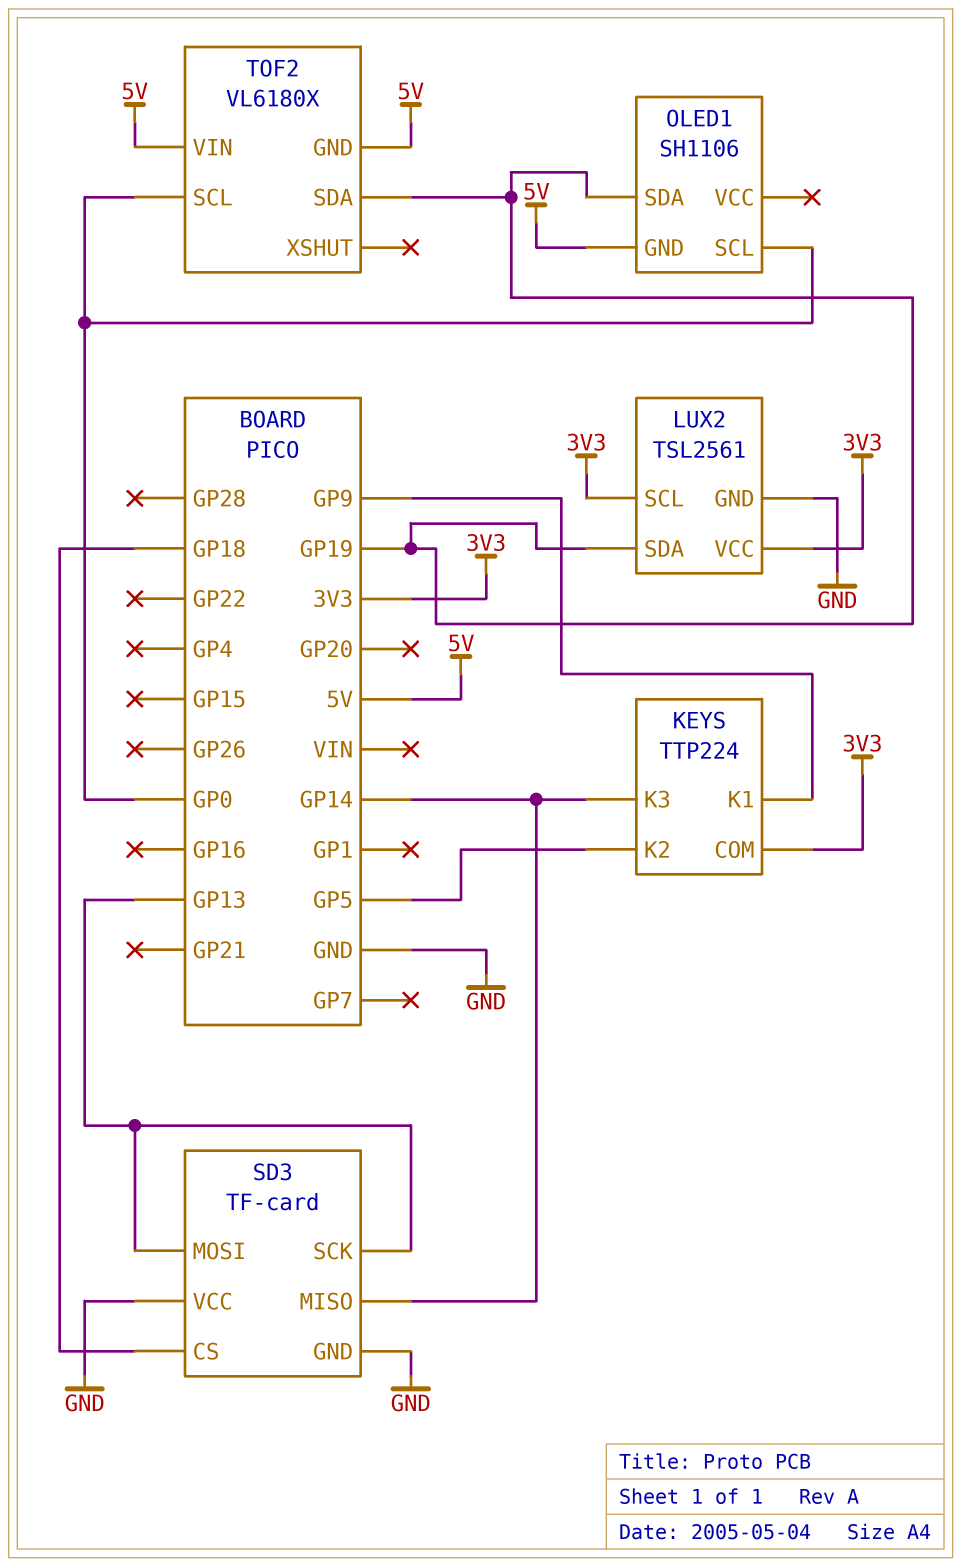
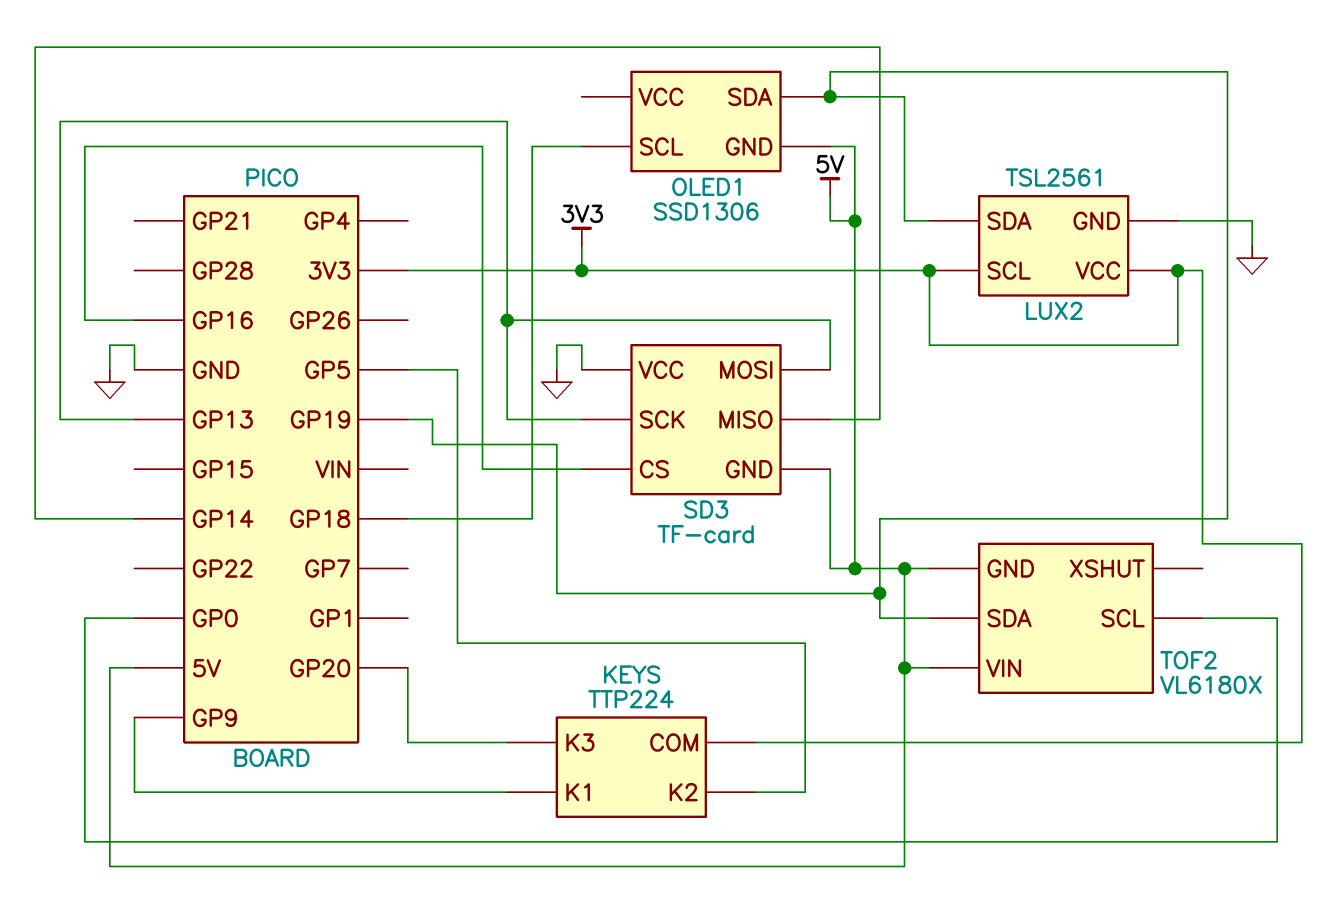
KEYS pin K3: GP14 -> GP20
OLED1: SH1106 -> SSD1306
OLED1 pin SCL: GP0 -> GP18
SD3 pin CS: GP18 -> GP16
SD3 pin GND: GND -> 5V

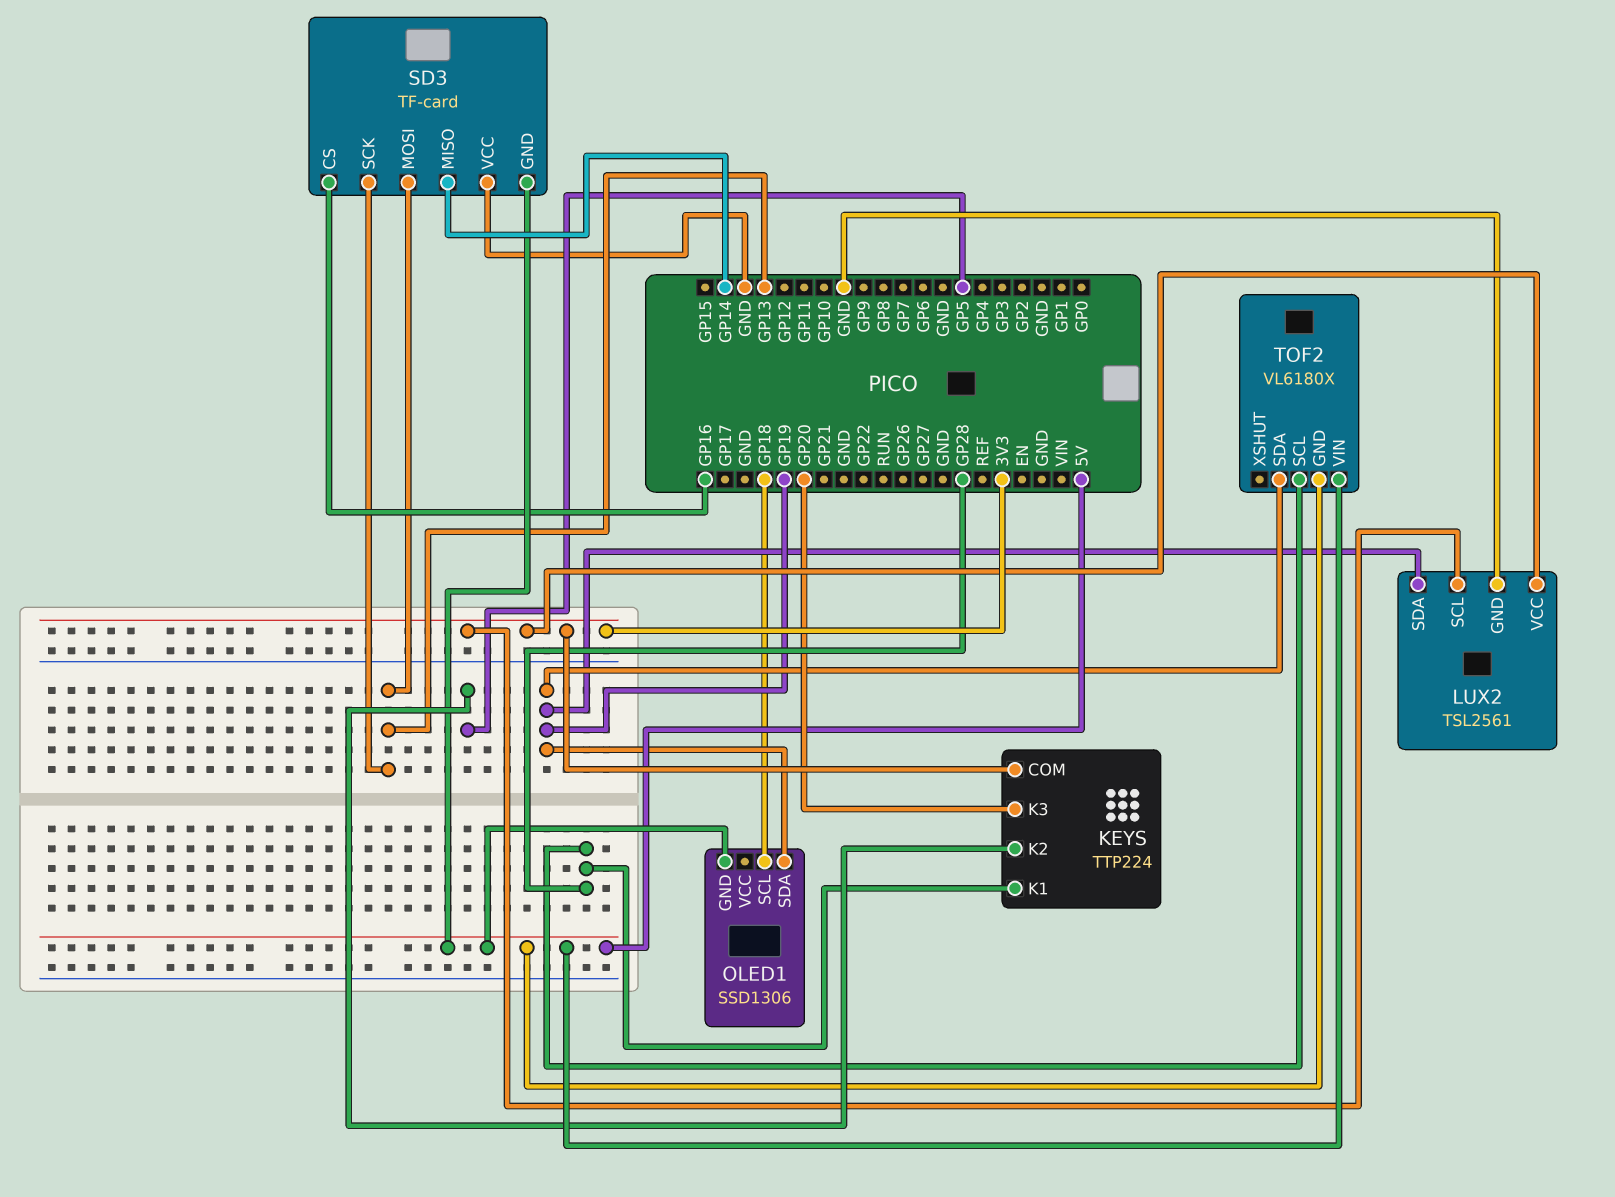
KEYS pin K1: GP9 -> GP28
TOF2 pin SCL: GP0 -> GP28

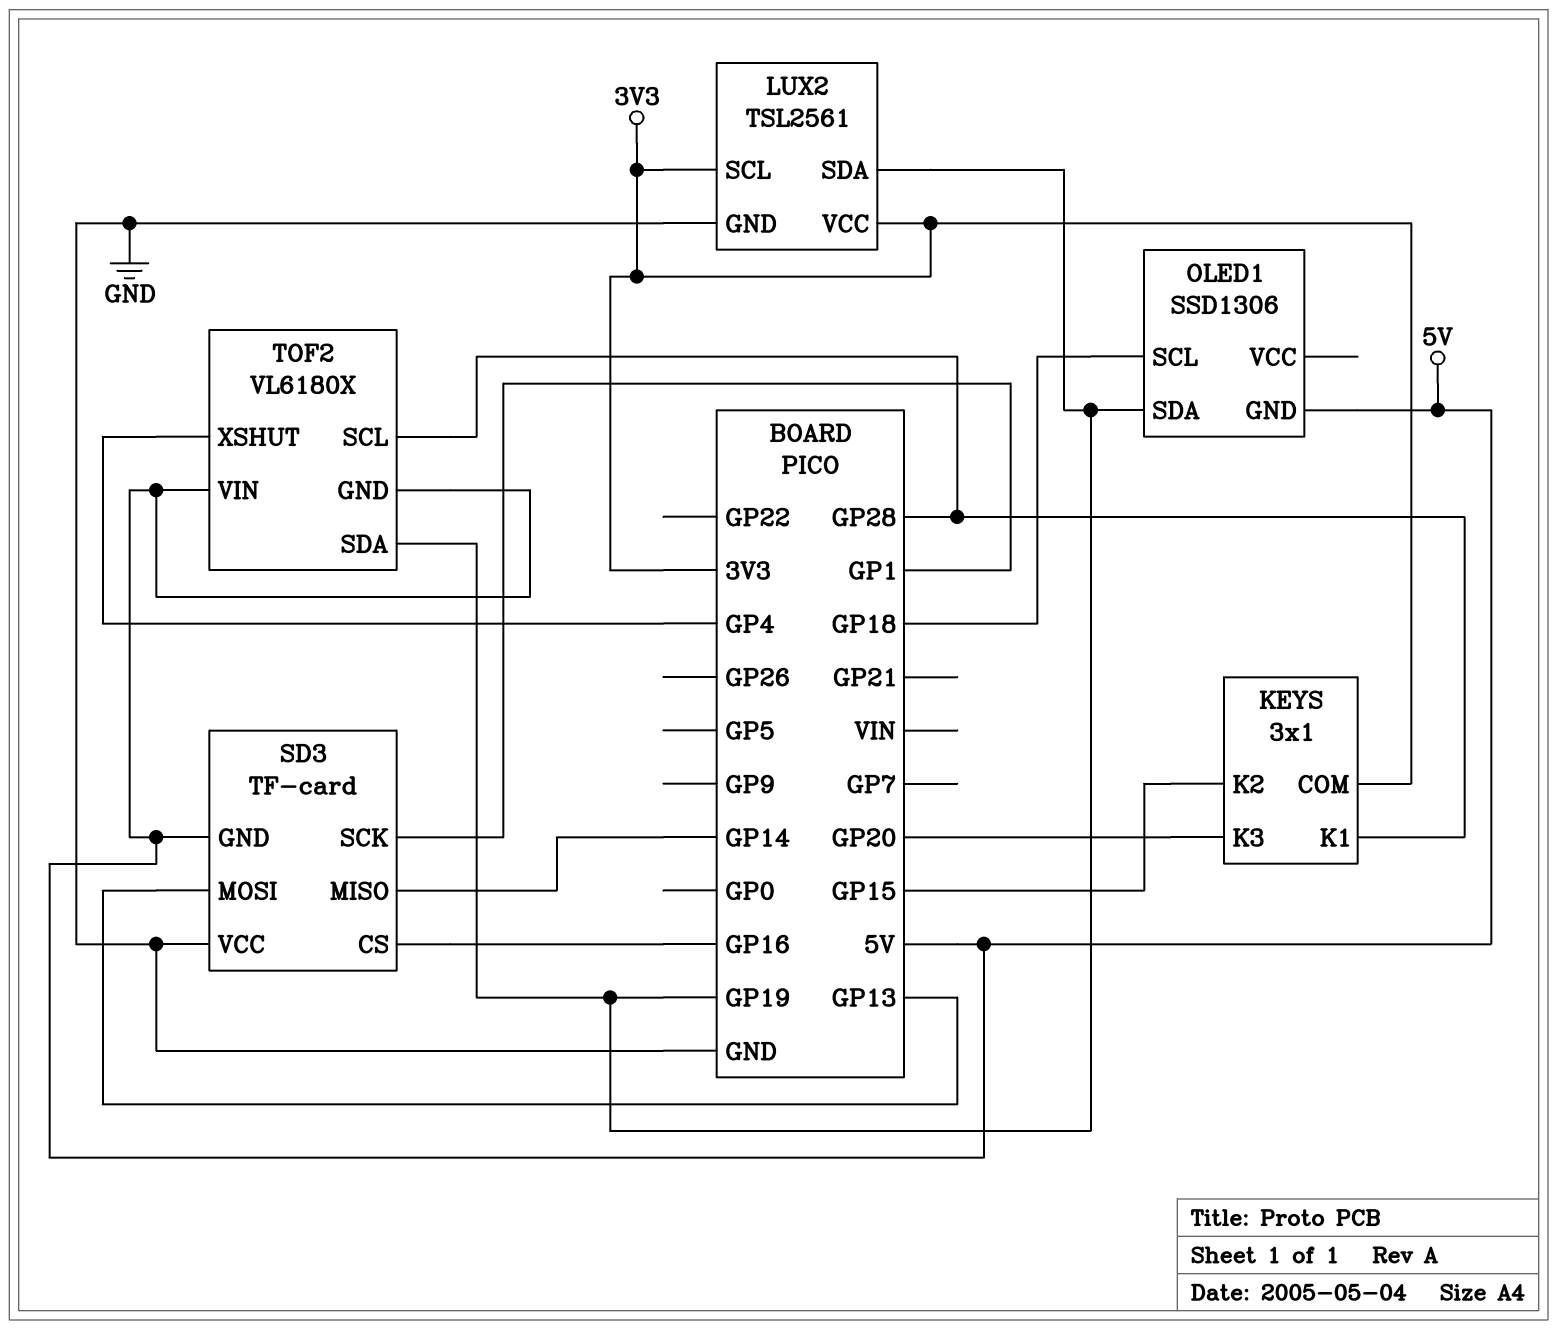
KEYS: TTP224 -> 3x1
KEYS pin K2: GP5 -> GP15
SD3 pin SCK: GP13 -> GP1
TOF2 pin XSHUT: none -> GP4

